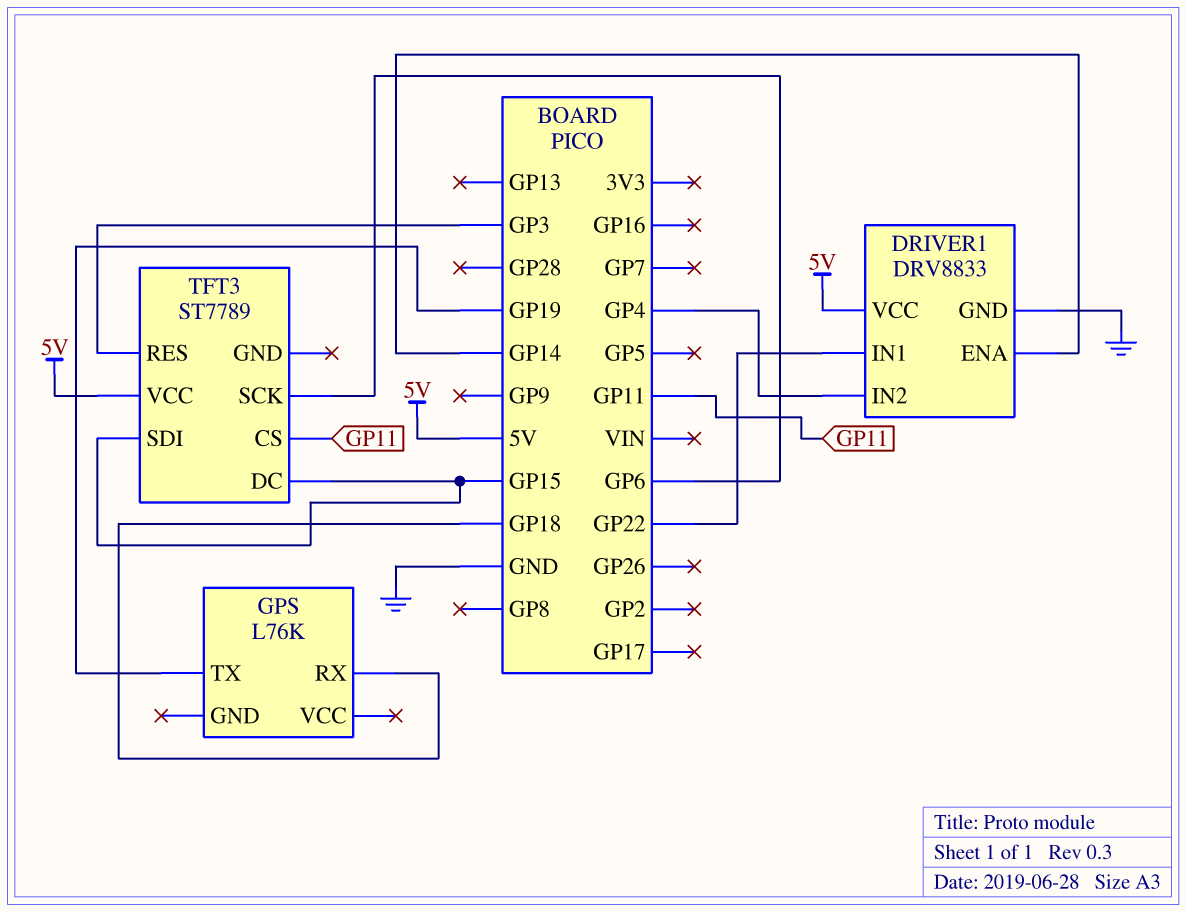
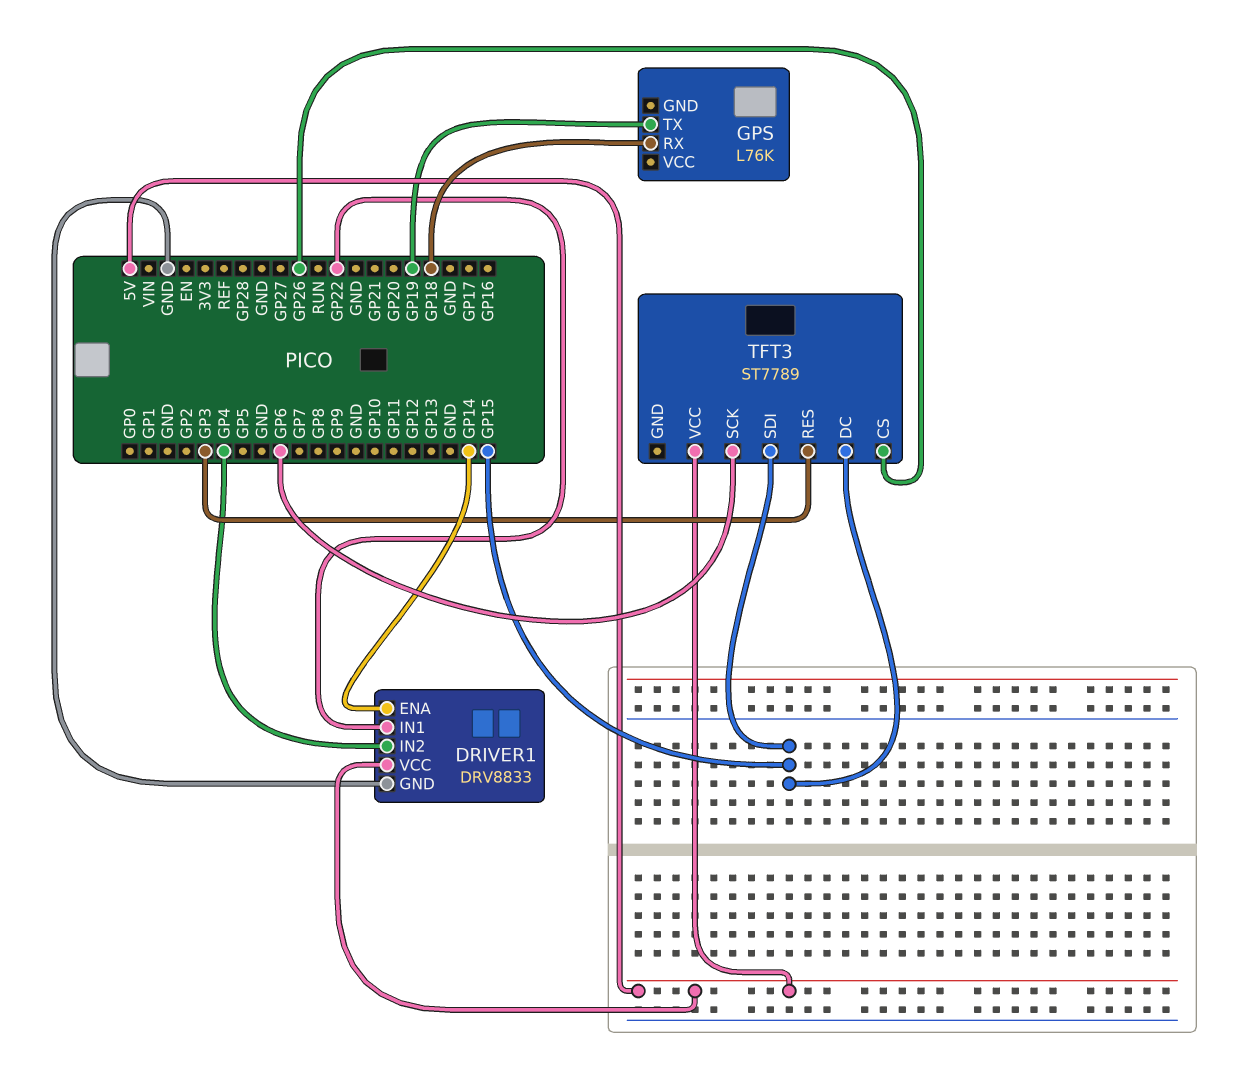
TFT3 pin CS: GP11 -> GP26

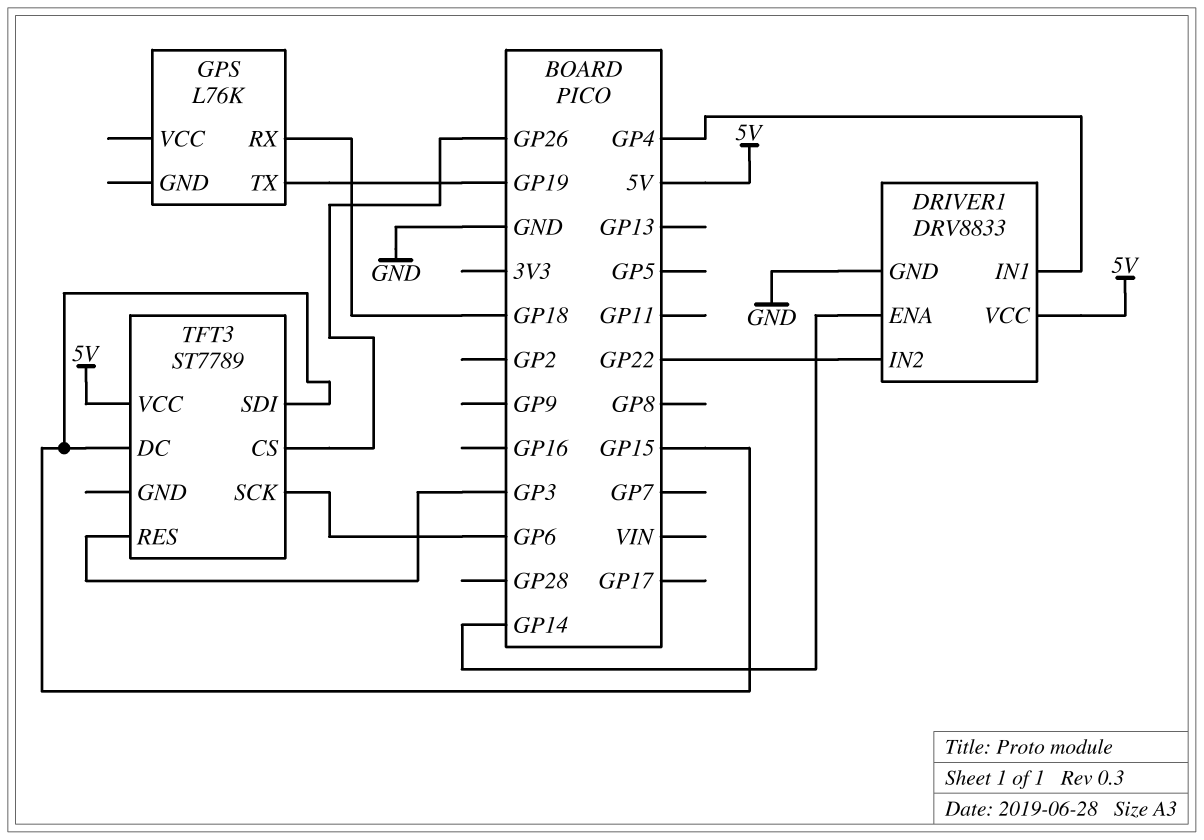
DRIVER1 pin IN1: GP22 -> GP4
DRIVER1 pin IN2: GP4 -> GP22

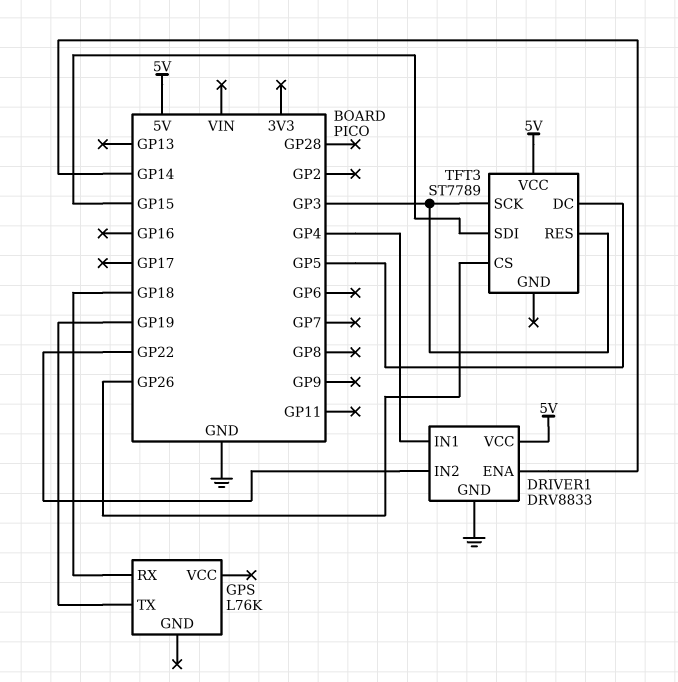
TFT3 pin DC: GP15 -> GP5
TFT3 pin SCK: GP6 -> GP3

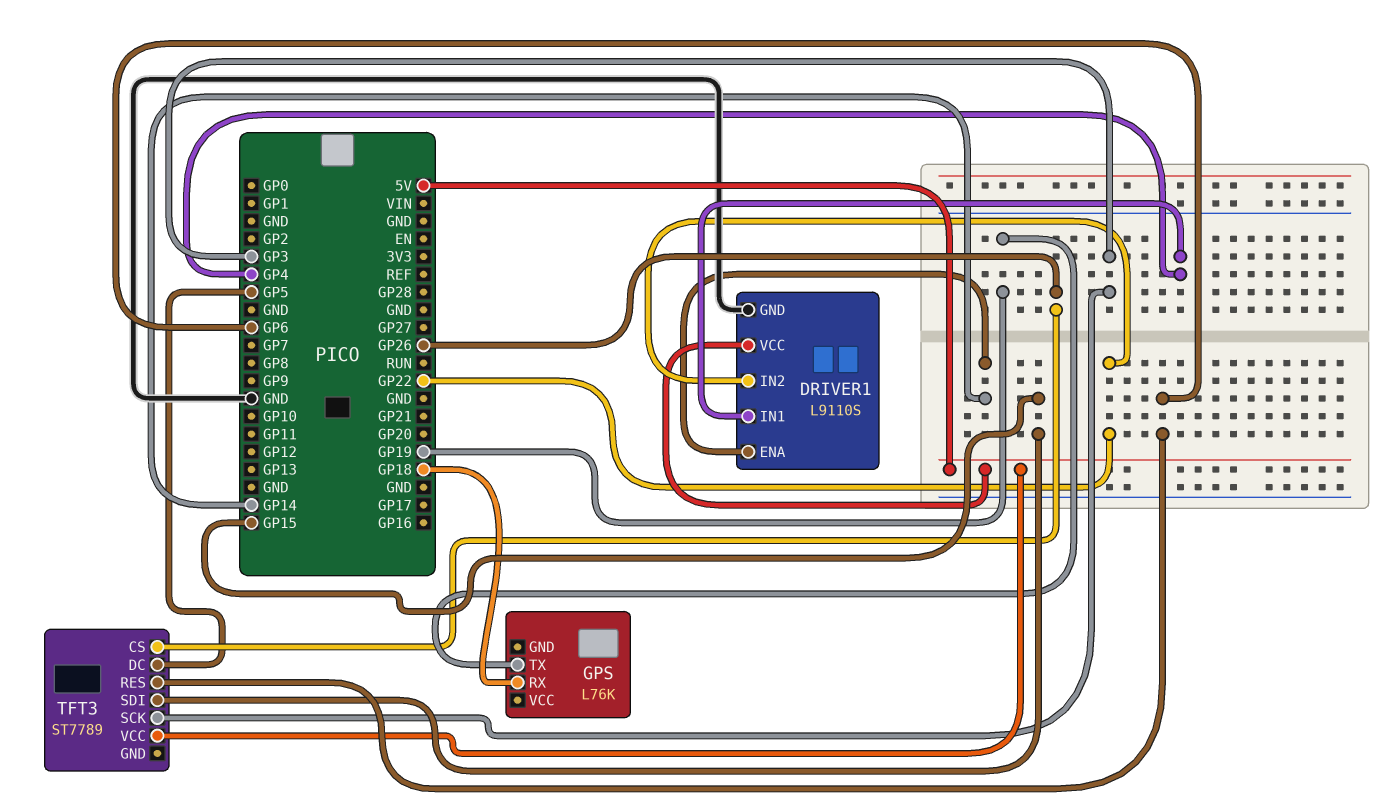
DRIVER1: DRV8833 -> L9110S
TFT3 pin RES: GP3 -> GP6

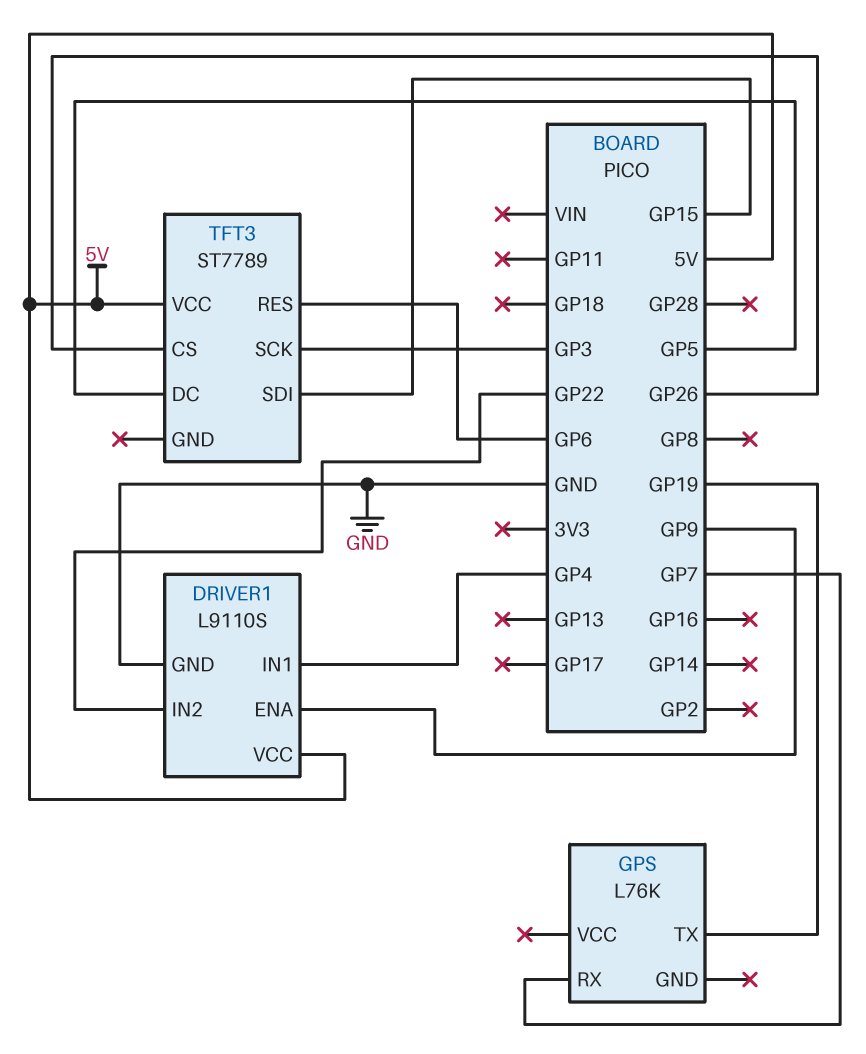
DRIVER1 pin ENA: GP14 -> GP9
GPS pin RX: GP18 -> GP7

